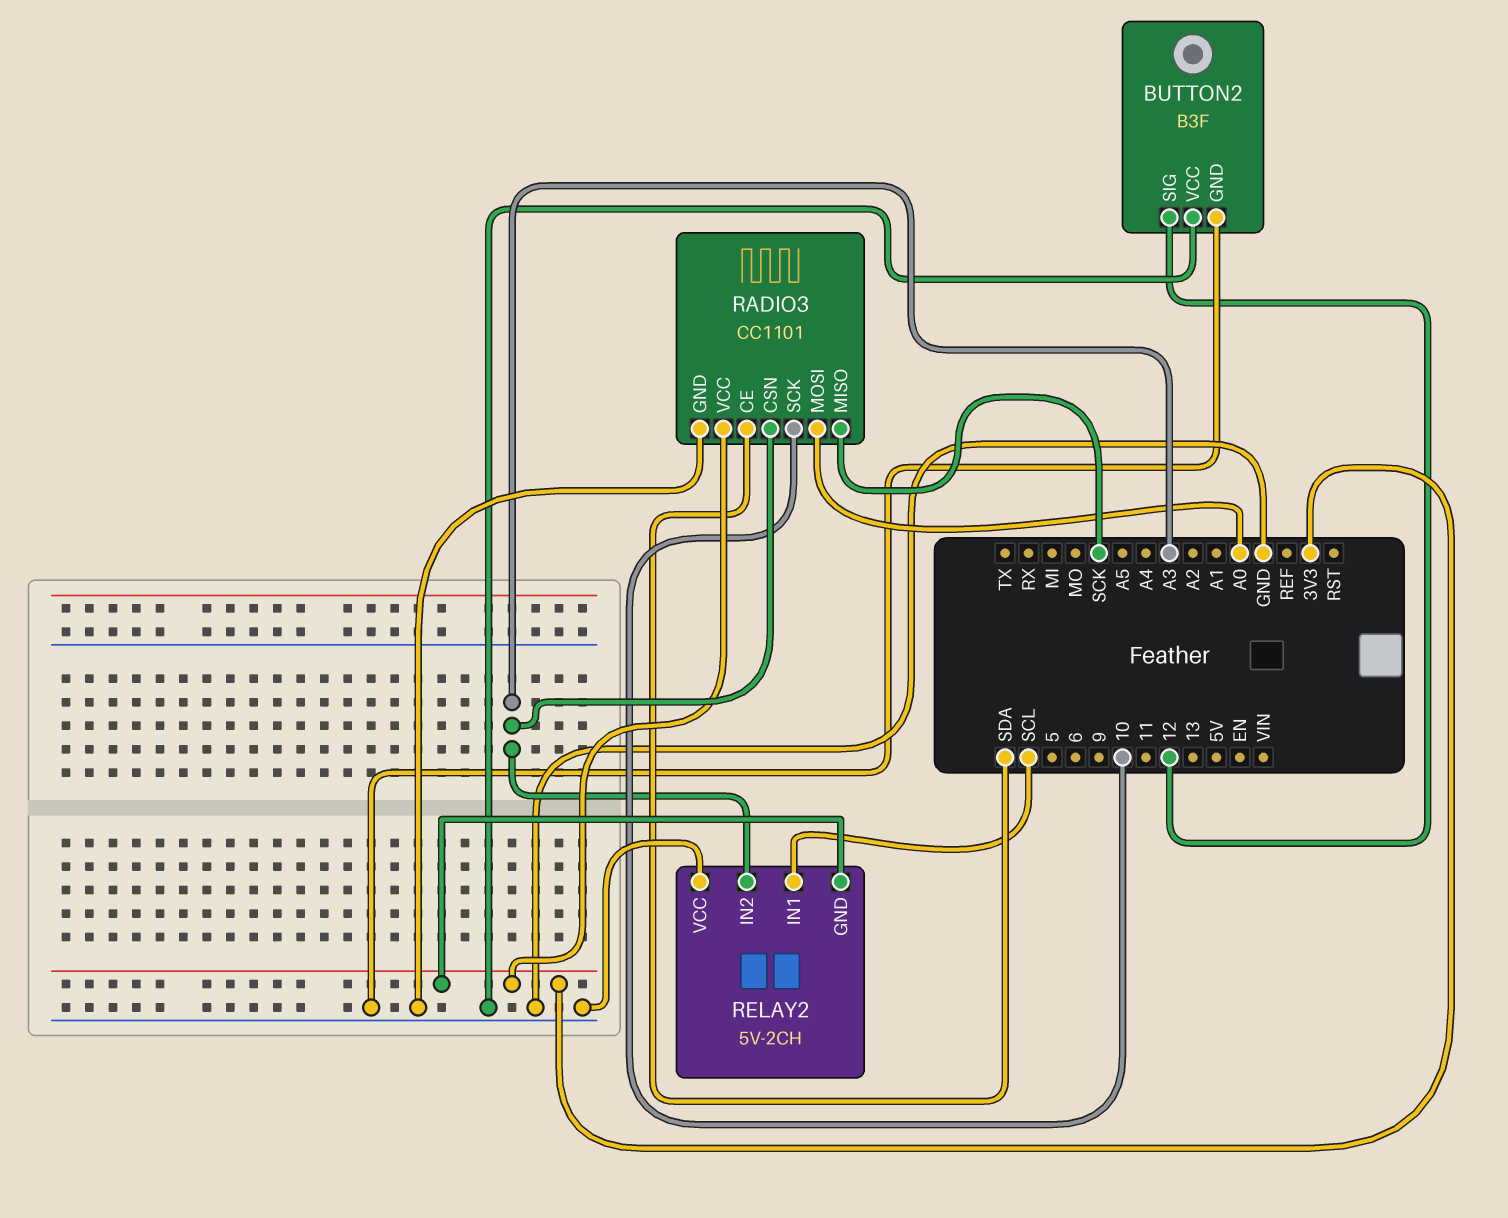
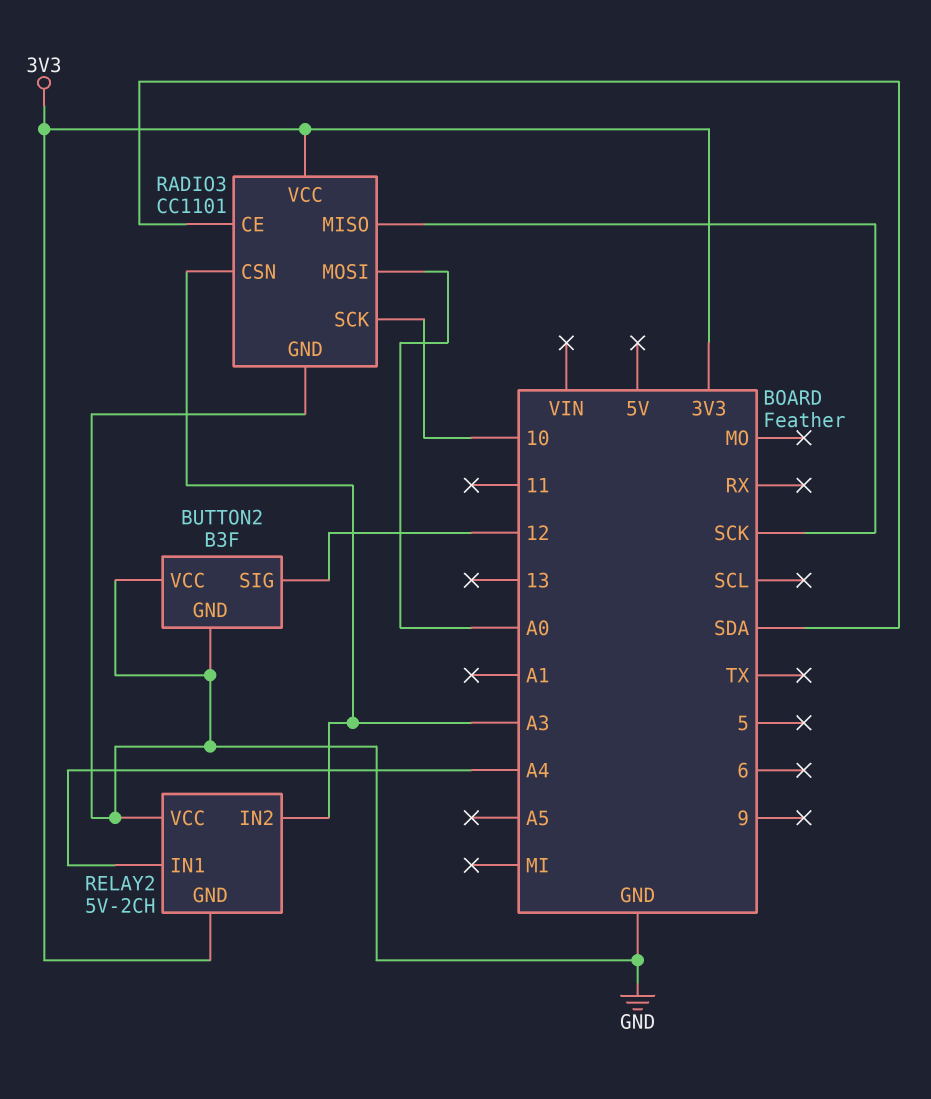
RELAY2 pin IN1: SCL -> A4

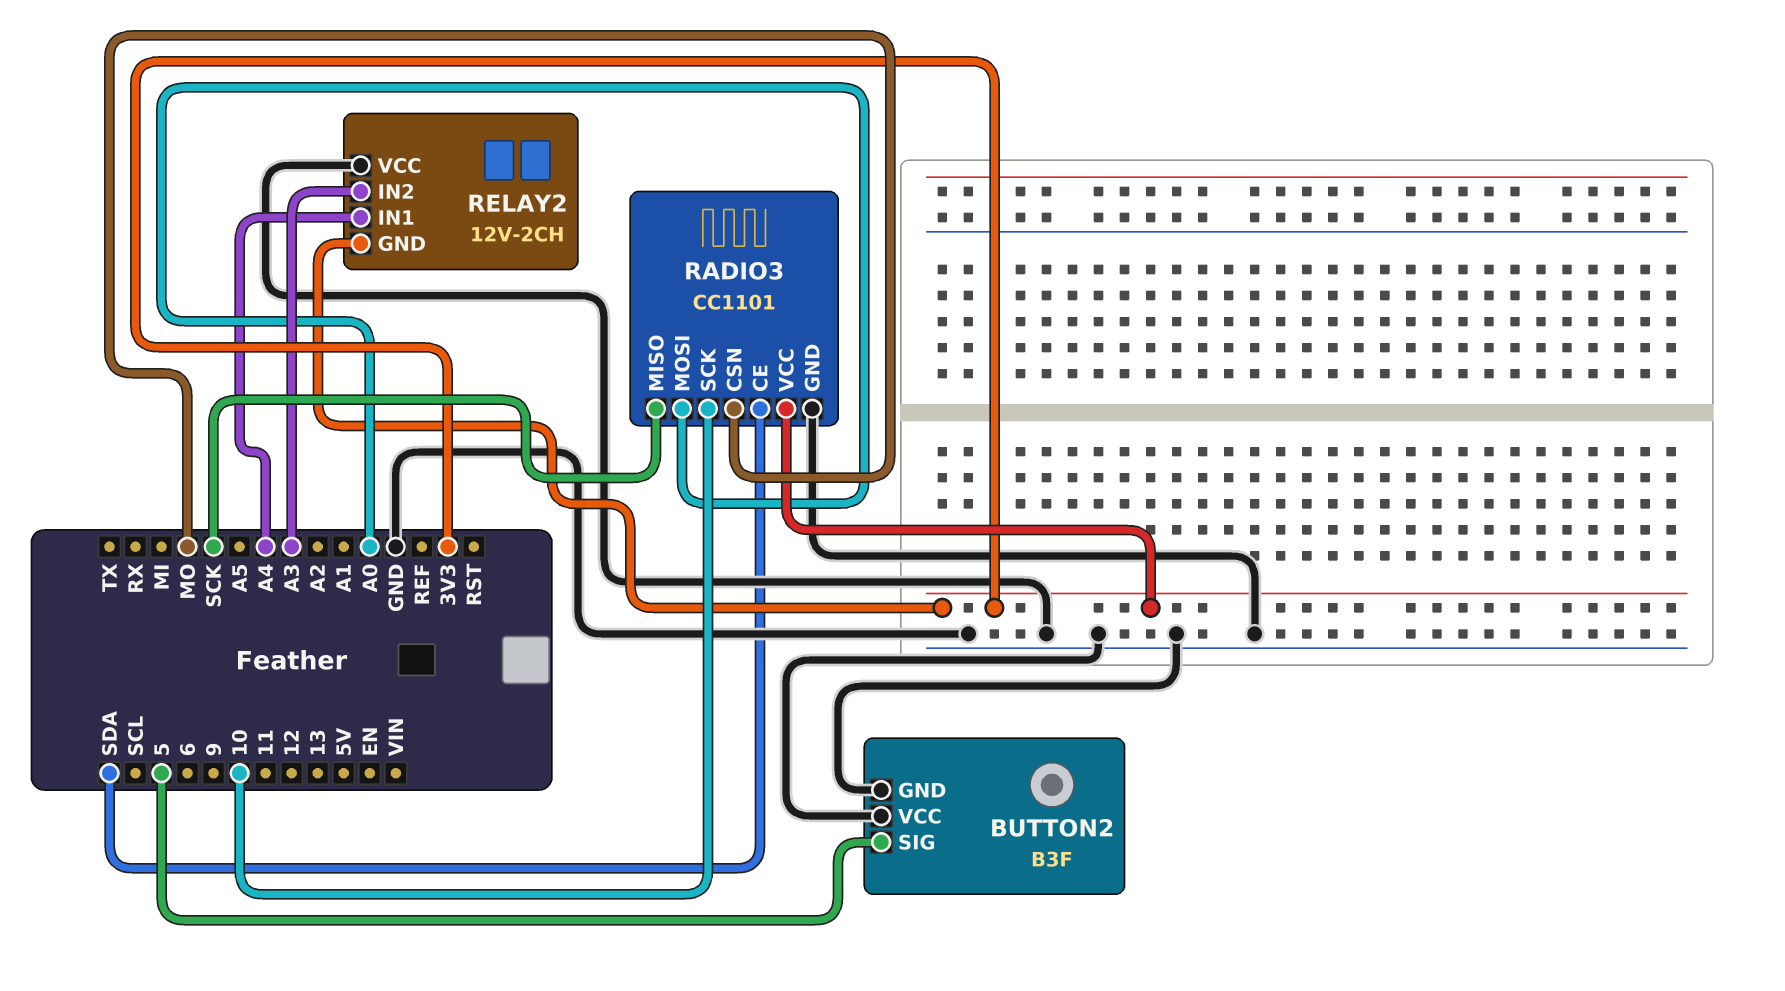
BUTTON2 pin SIG: 12 -> 5
RADIO3 pin CSN: A3 -> MO
RELAY2: 5V-2CH -> 12V-2CH

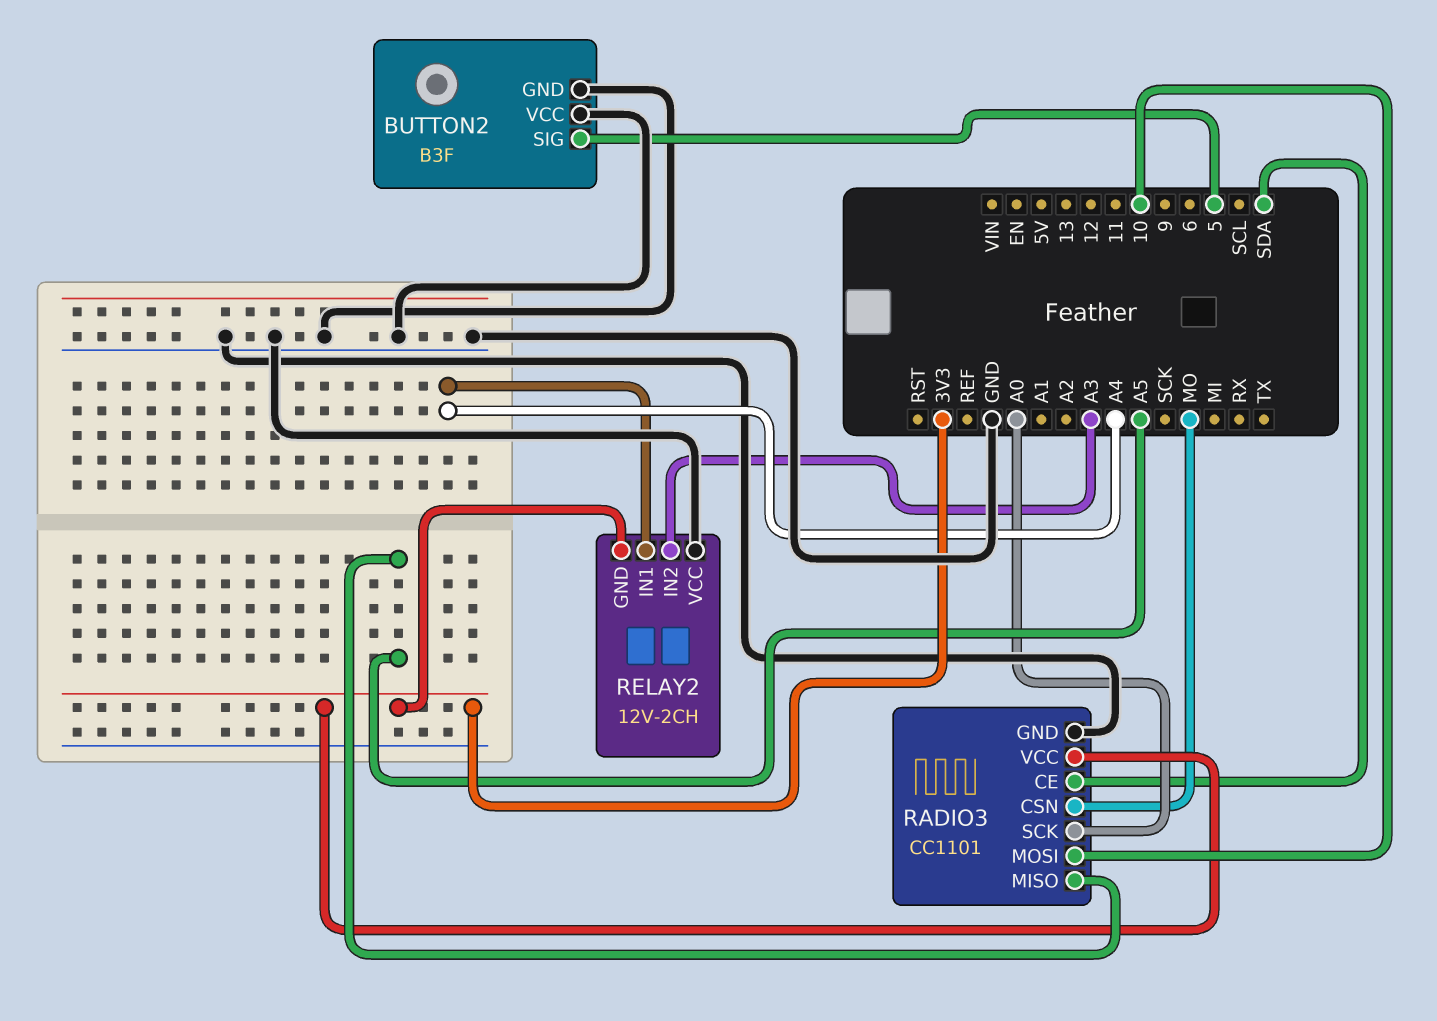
RADIO3 pin MISO: SCK -> A5
RADIO3 pin MOSI: A0 -> 10
RADIO3 pin SCK: 10 -> A0

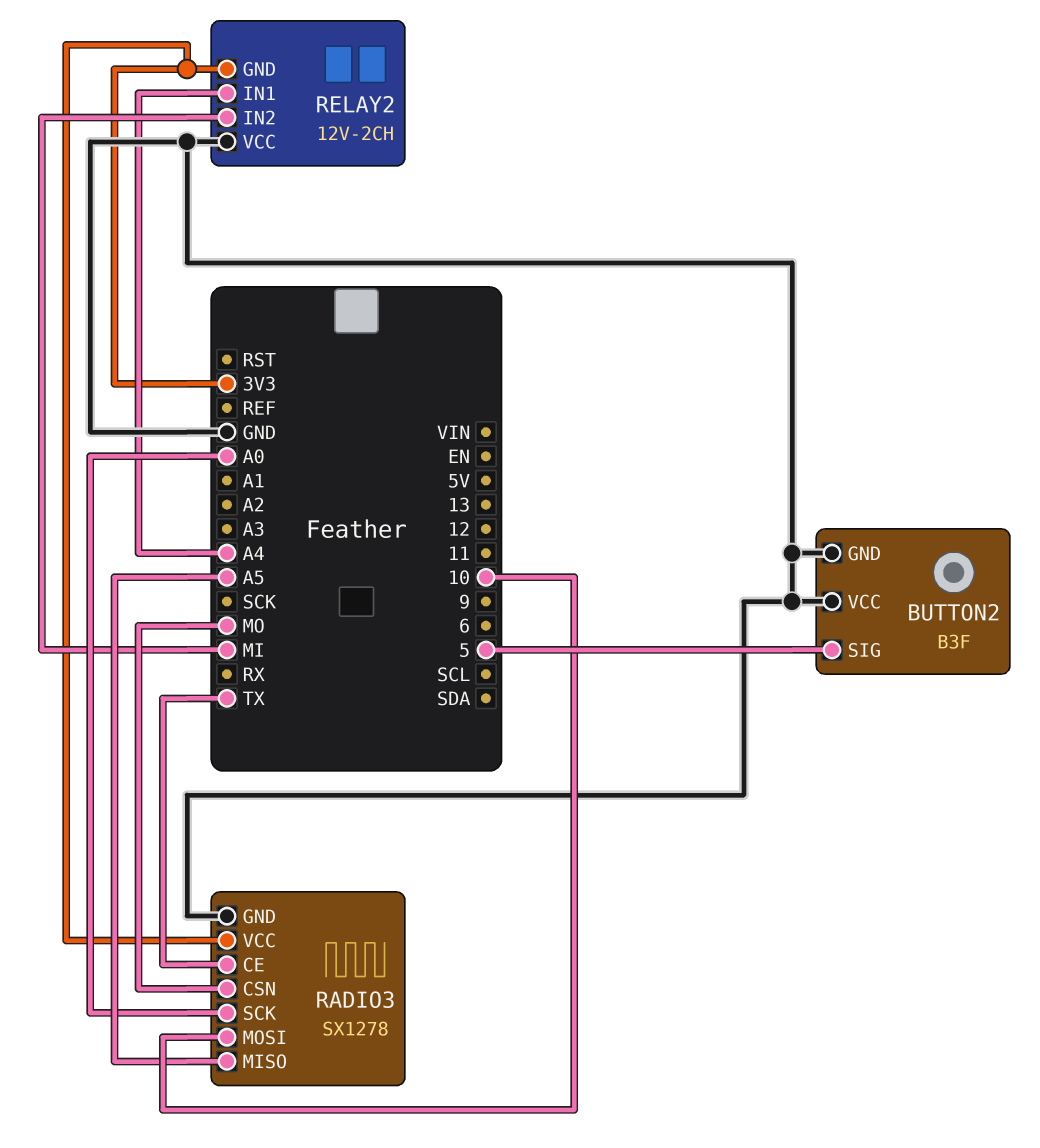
RADIO3: CC1101 -> SX1278
RADIO3 pin CE: SDA -> TX
RELAY2 pin IN2: A3 -> MI

